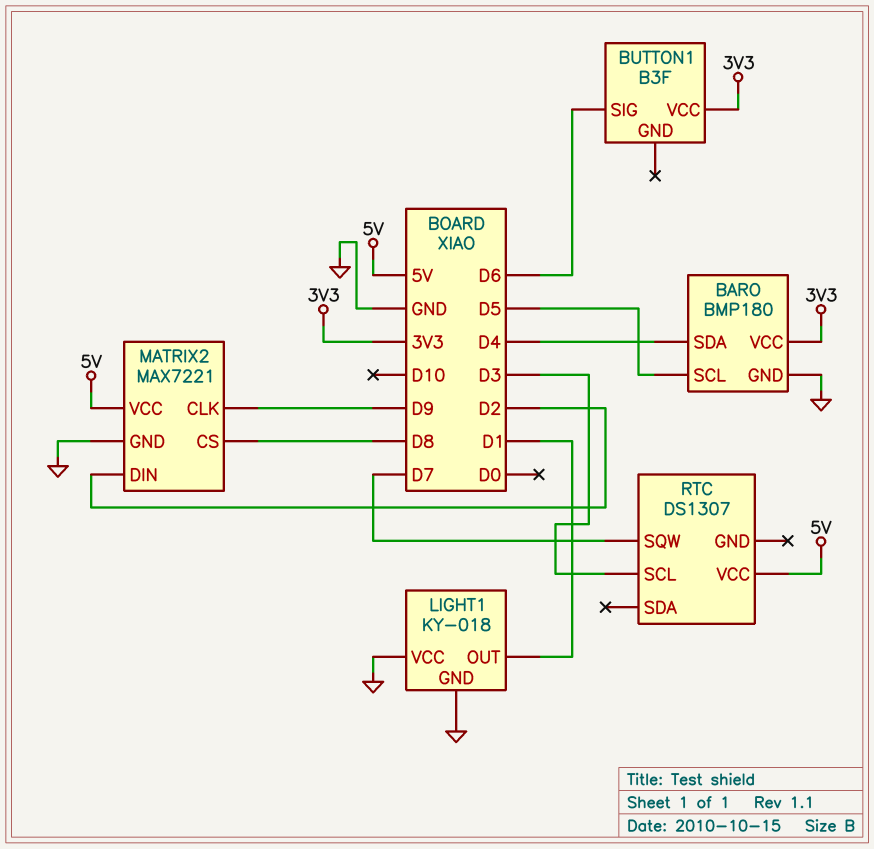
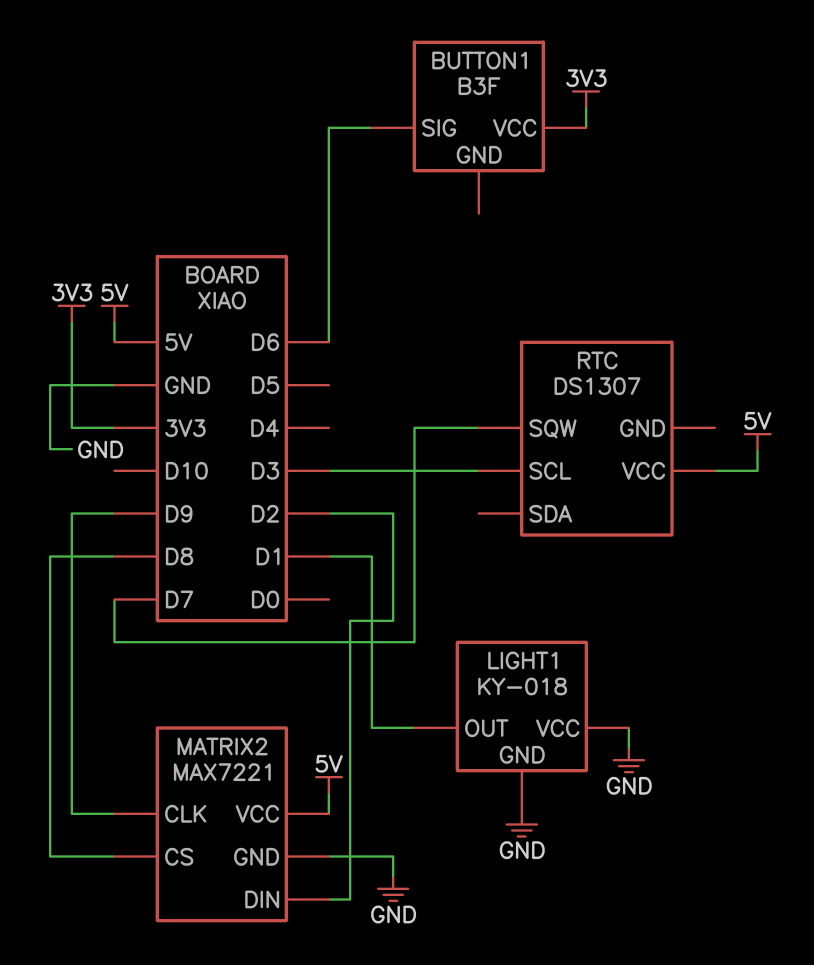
BARO: BMP180 -> none
BARO pin GND: GND -> none
BARO pin SCL: D5 -> none
BARO pin SDA: D4 -> none
BARO pin VCC: 3V3 -> none

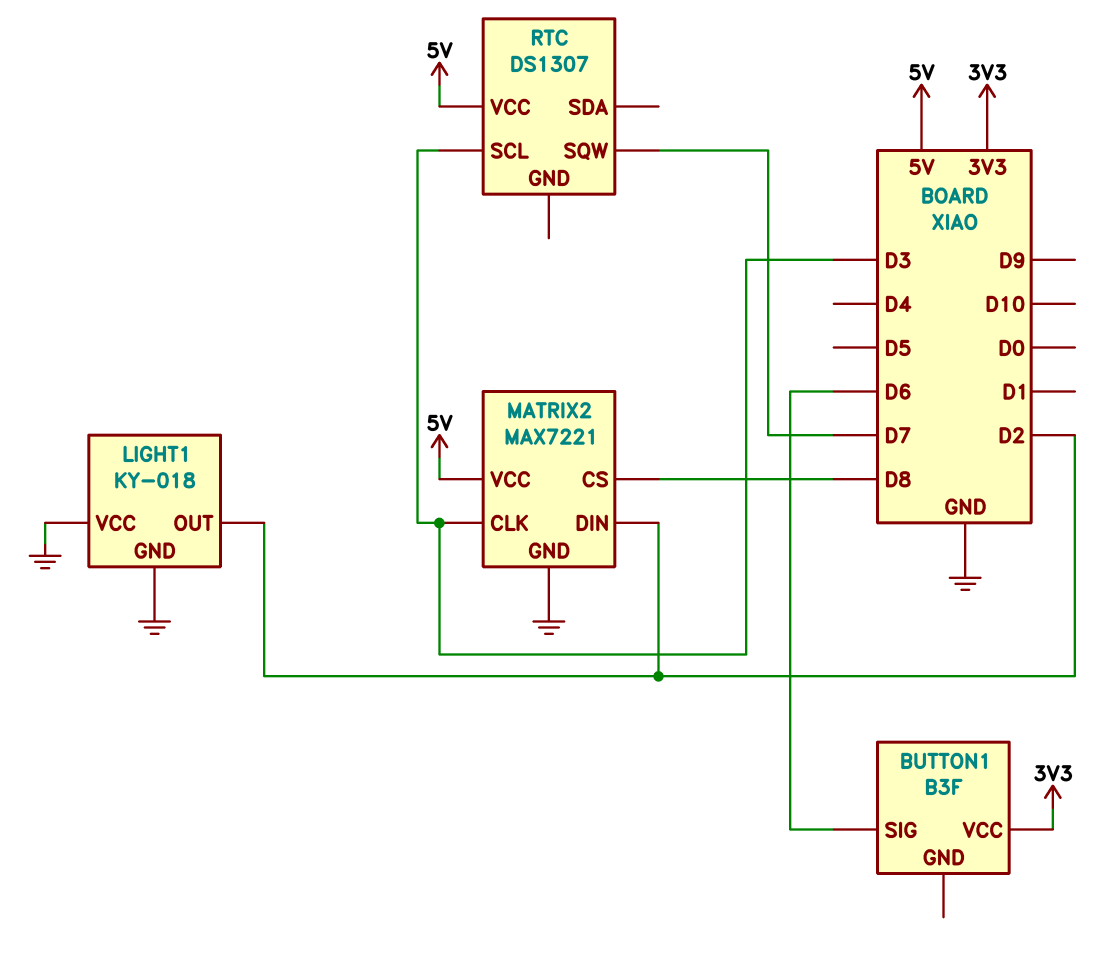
LIGHT1 pin OUT: D1 -> D2
MATRIX2 pin CLK: D9 -> D3

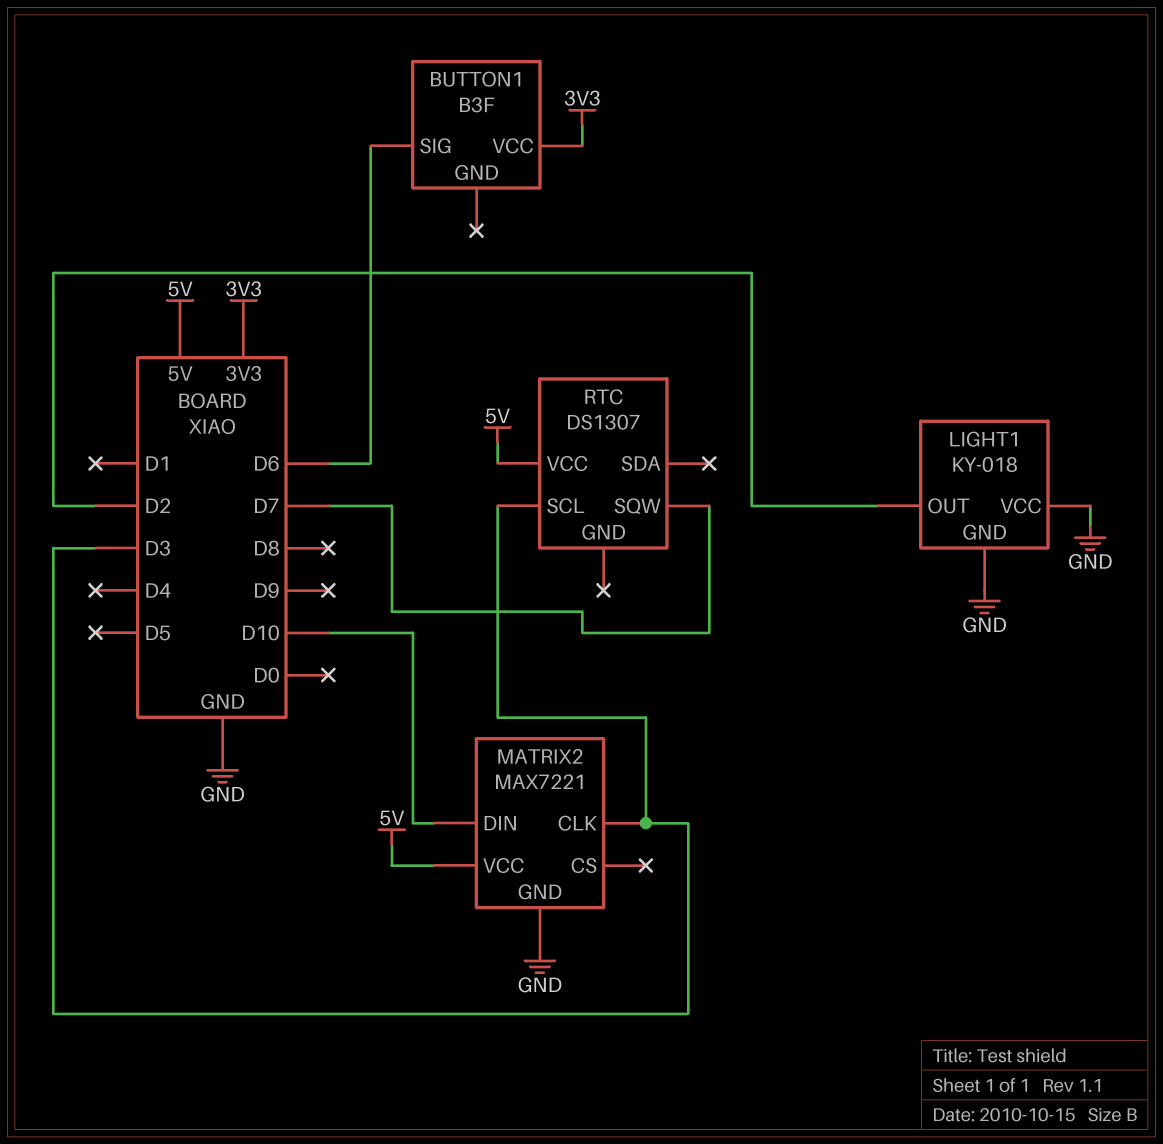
MATRIX2 pin CS: D8 -> none
MATRIX2 pin DIN: D2 -> D10

